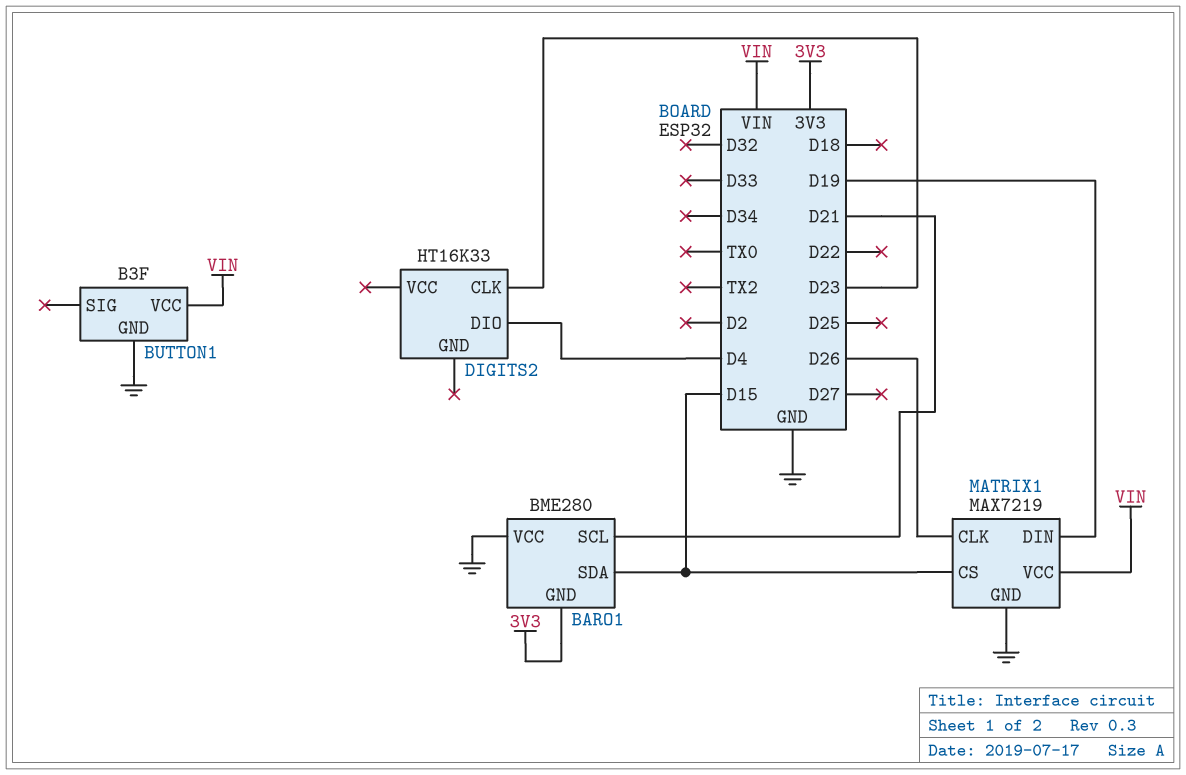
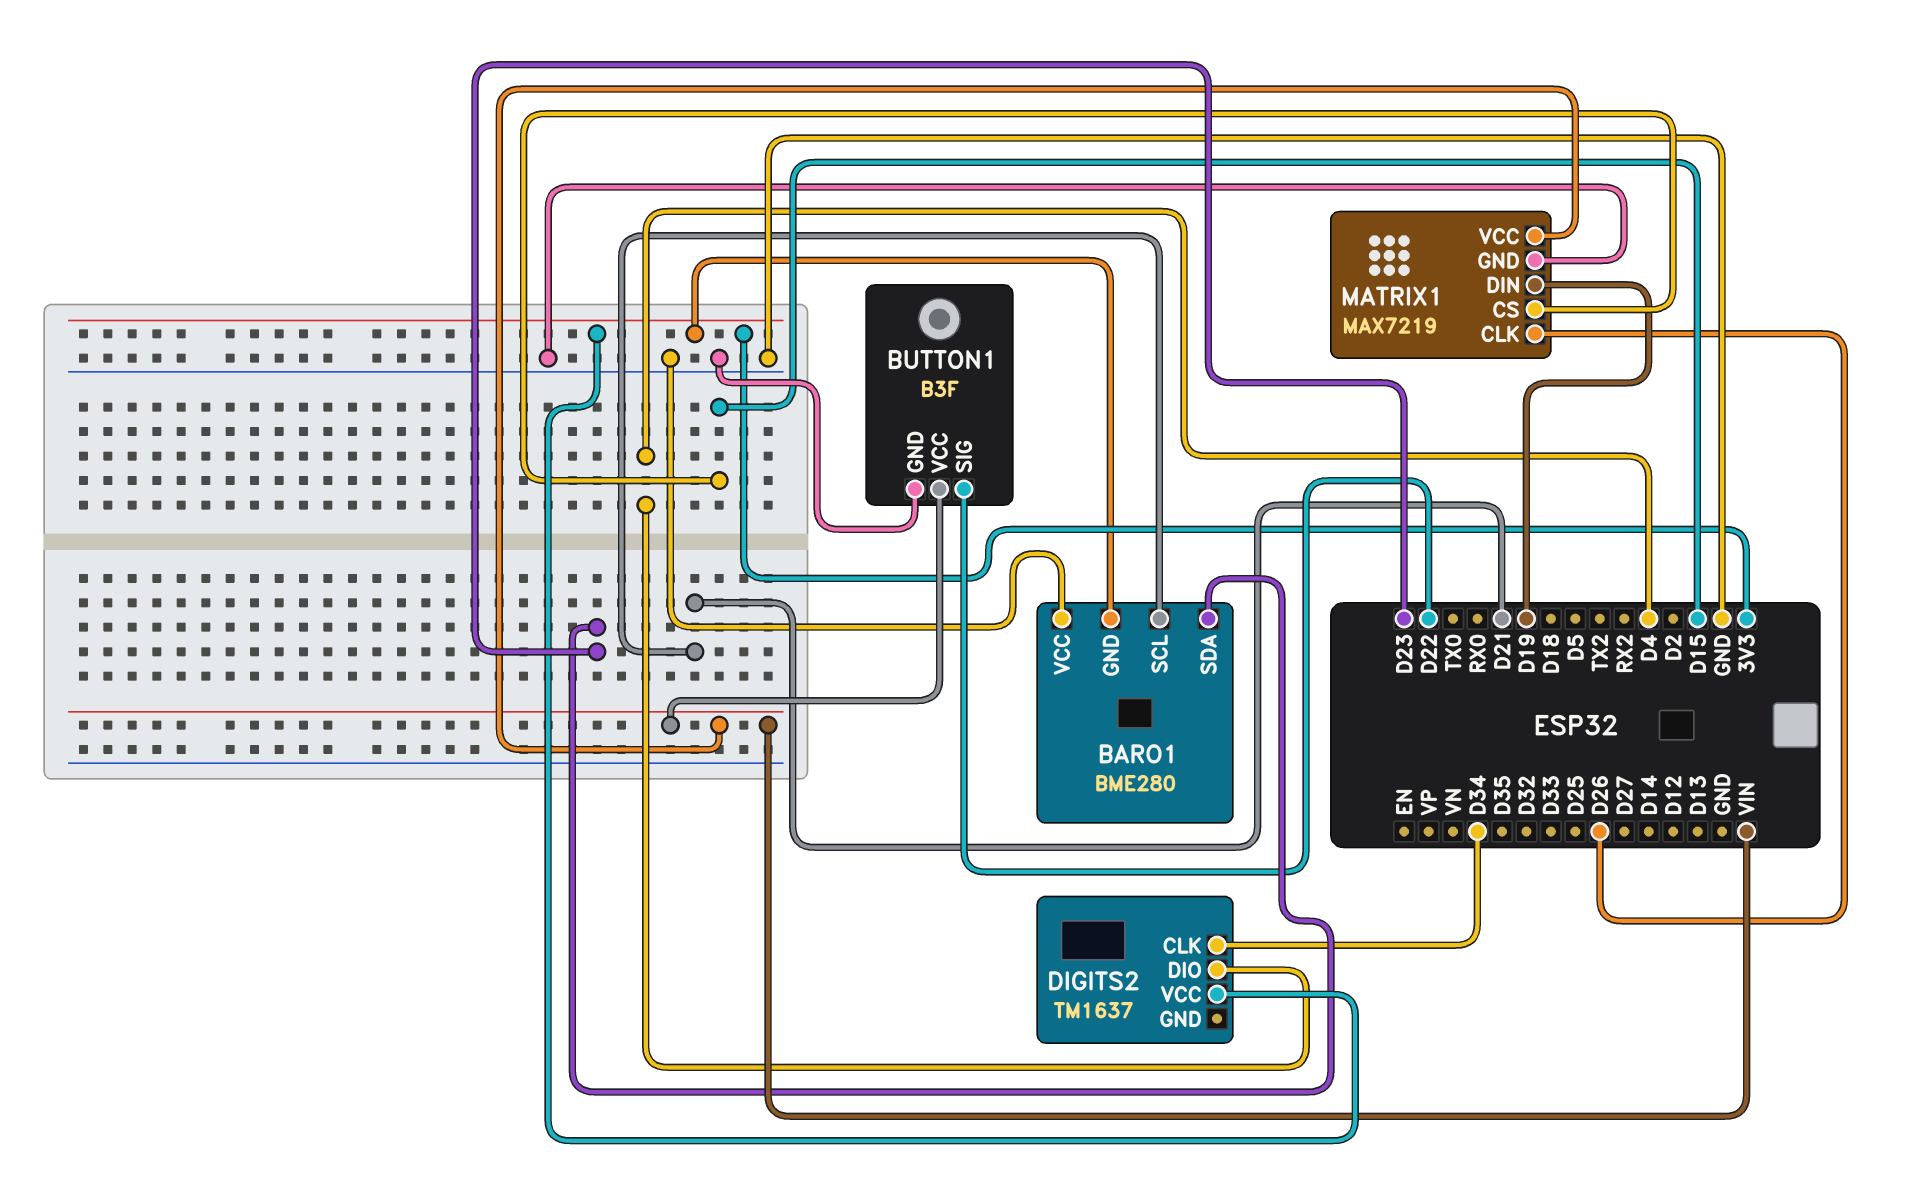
BARO1 pin SDA: D15 -> D23
BUTTON1 pin SIG: none -> D22
DIGITS2: HT16K33 -> TM1637
DIGITS2 pin CLK: D23 -> D34
DIGITS2 pin VCC: none -> 3V3

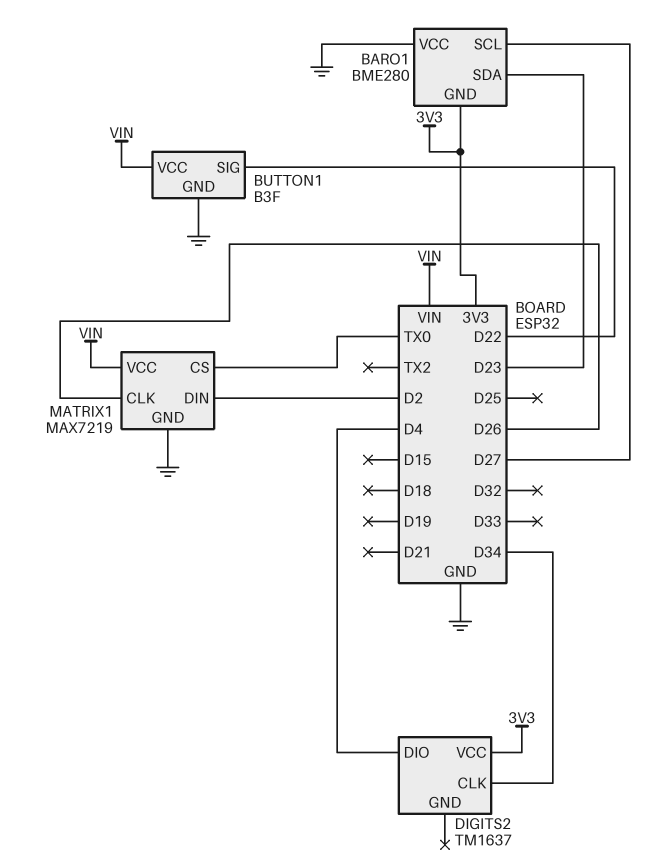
BARO1 pin SCL: D21 -> D27
MATRIX1 pin CS: D15 -> TX0
MATRIX1 pin DIN: D19 -> D2

